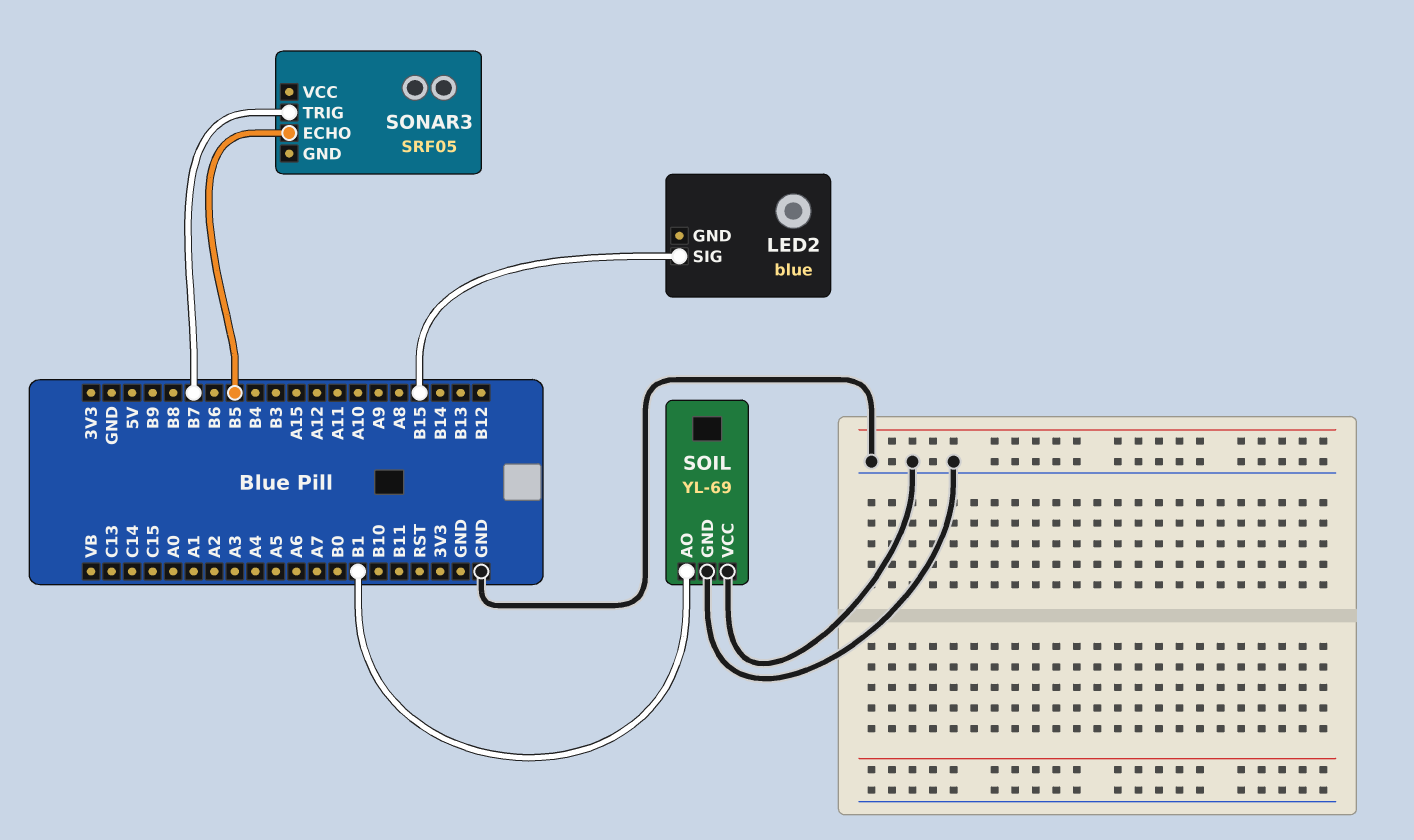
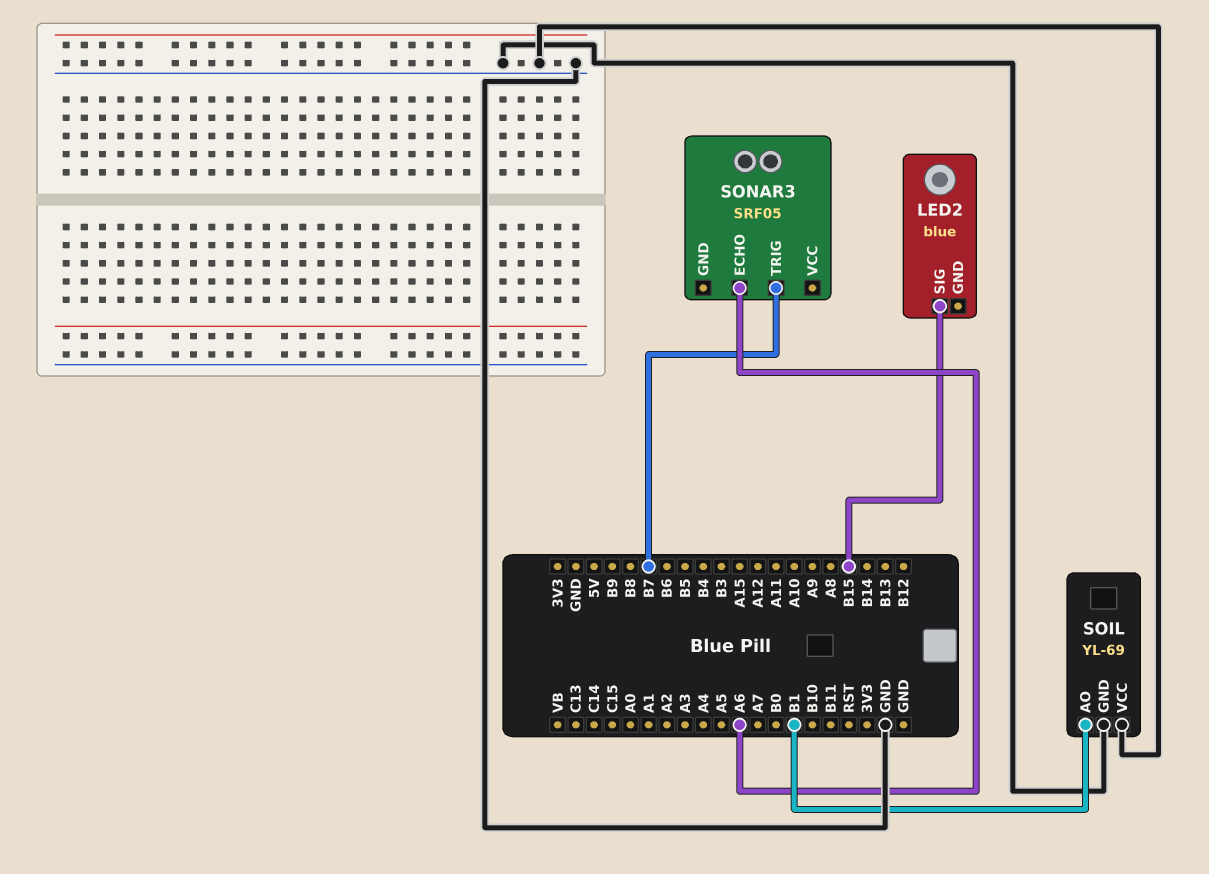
SONAR3 pin ECHO: B5 -> A6

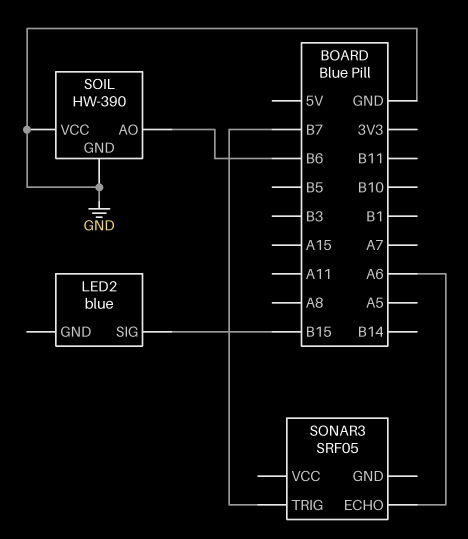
SOIL: YL-69 -> HW-390
SOIL pin AO: B1 -> B6

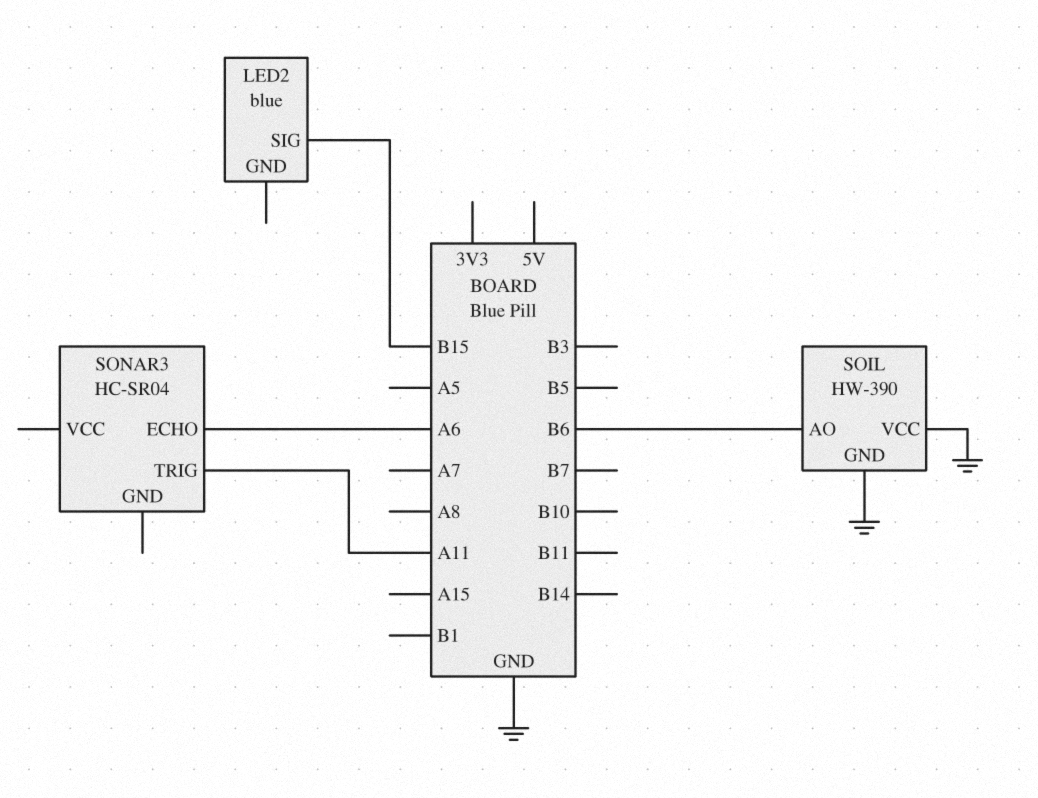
SONAR3: SRF05 -> HC-SR04
SONAR3 pin TRIG: B7 -> A11

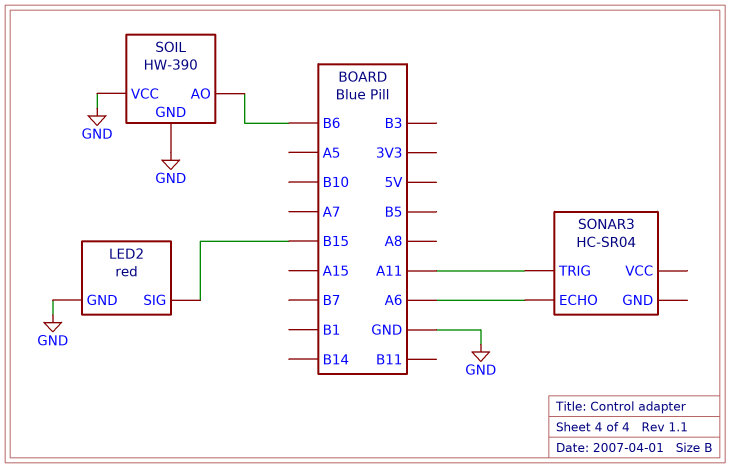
LED2: blue -> red
LED2 pin GND: none -> GND

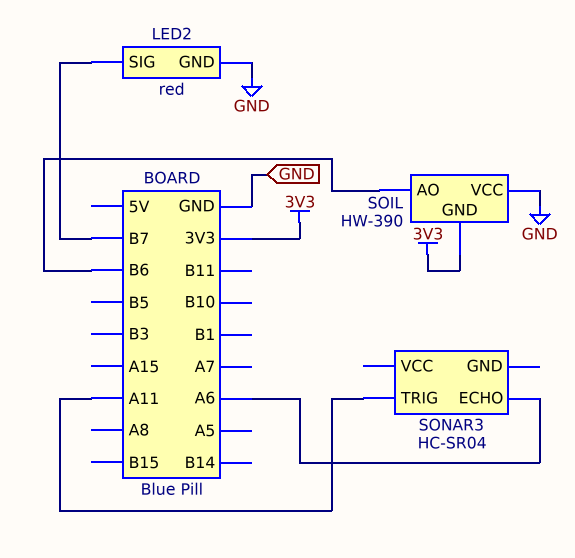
LED2 pin SIG: B15 -> B7
SOIL pin GND: GND -> 3V3

